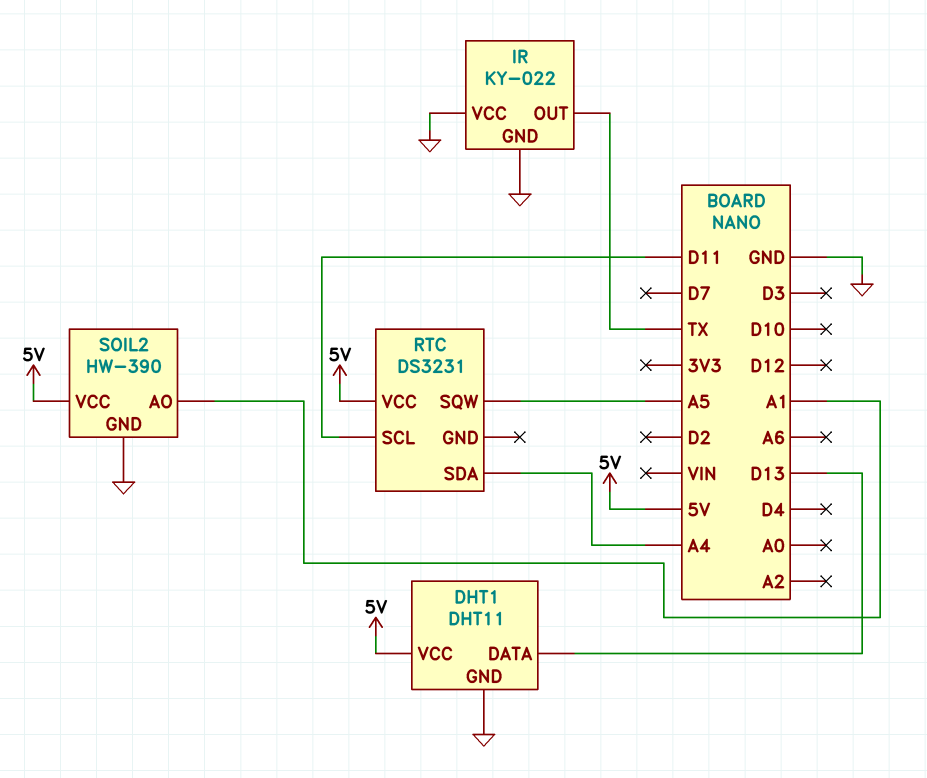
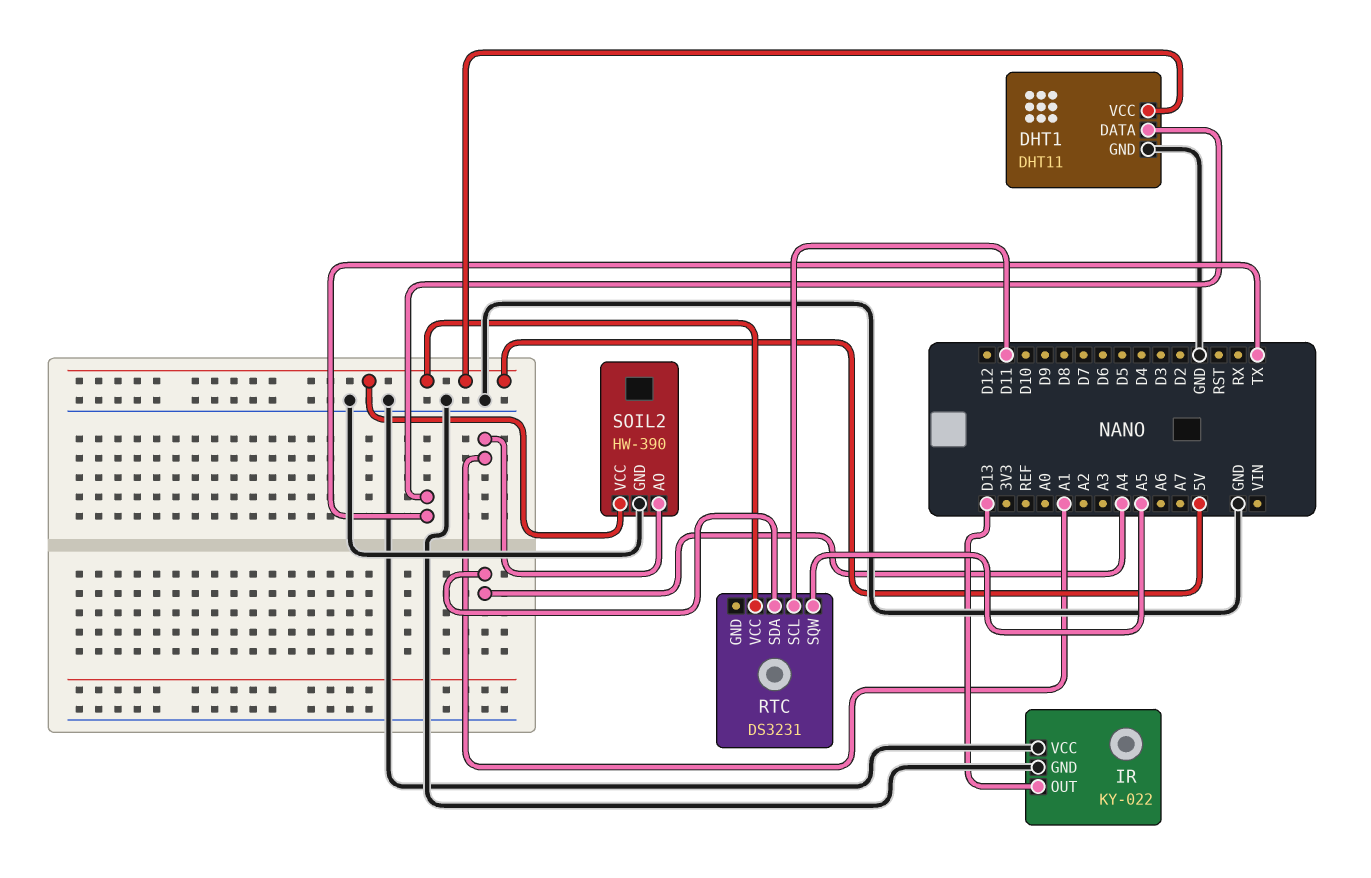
DHT1 pin DATA: D13 -> TX
IR pin OUT: TX -> D13

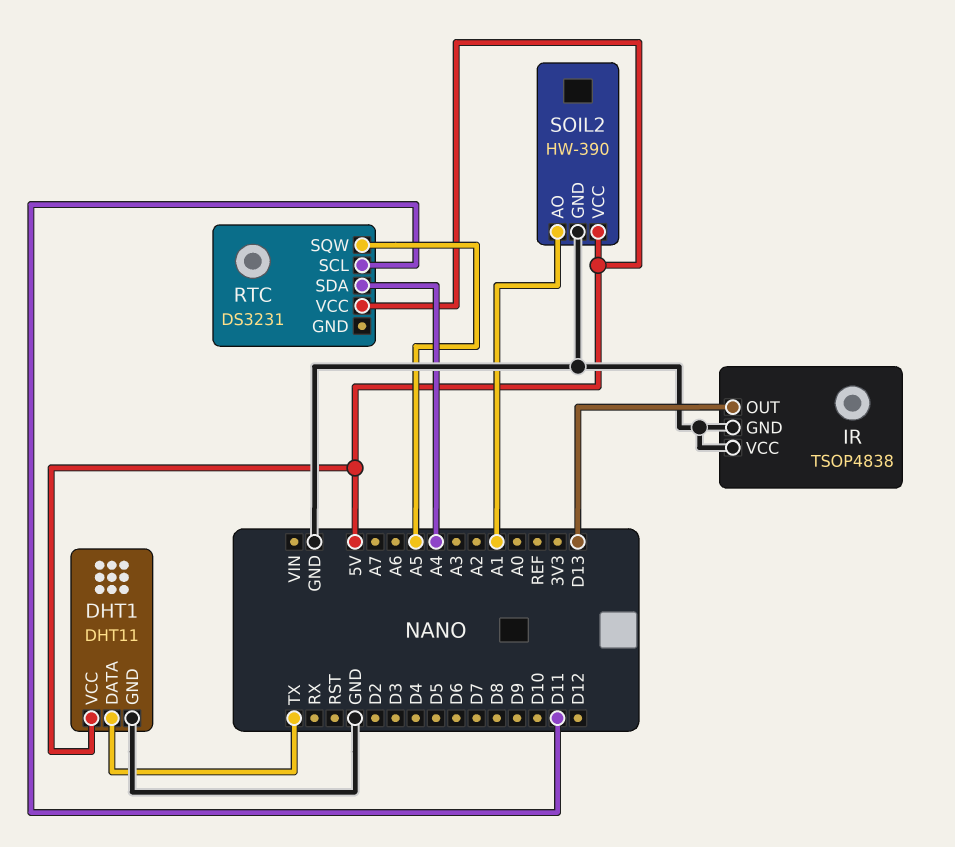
IR: KY-022 -> TSOP4838

